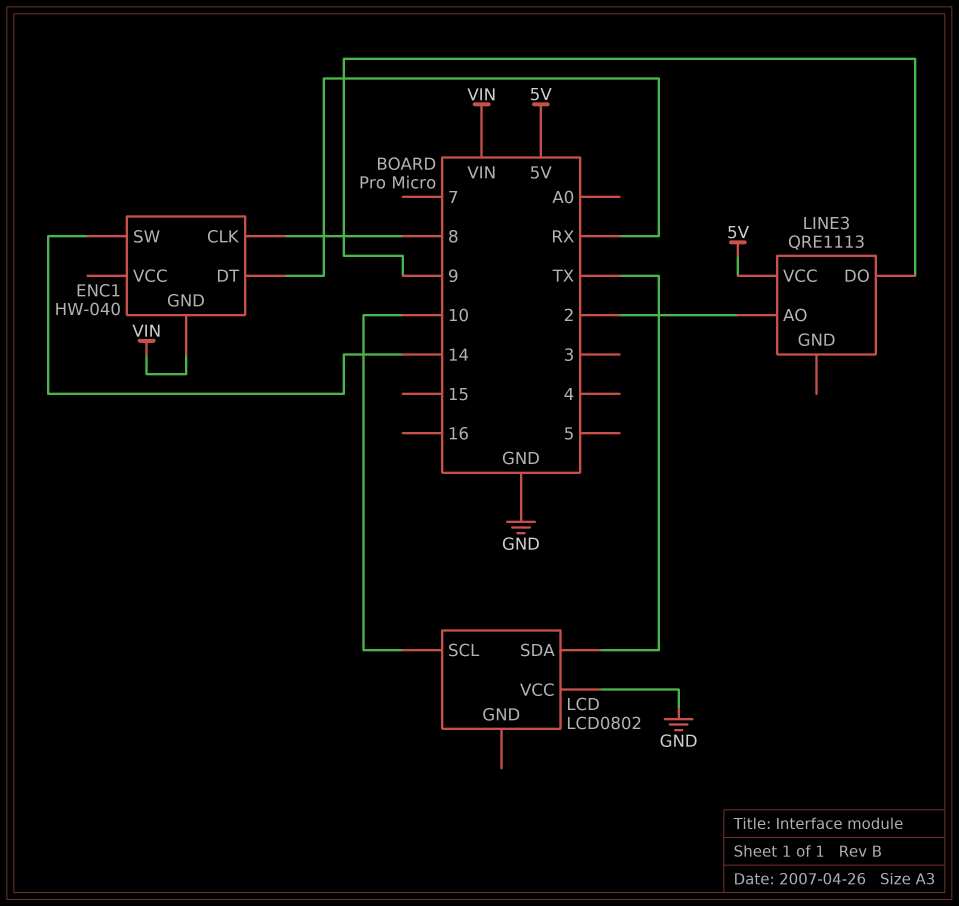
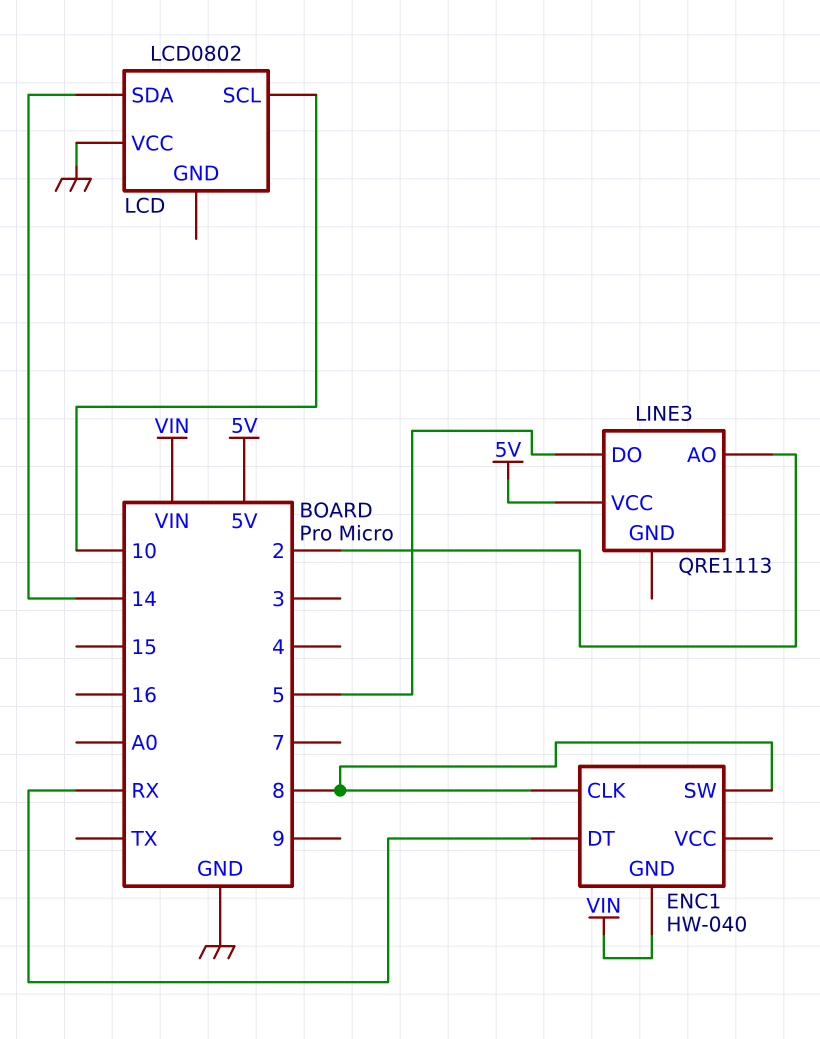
ENC1 pin SW: 14 -> 8
LCD pin SDA: TX -> 14
LINE3 pin DO: 9 -> 5

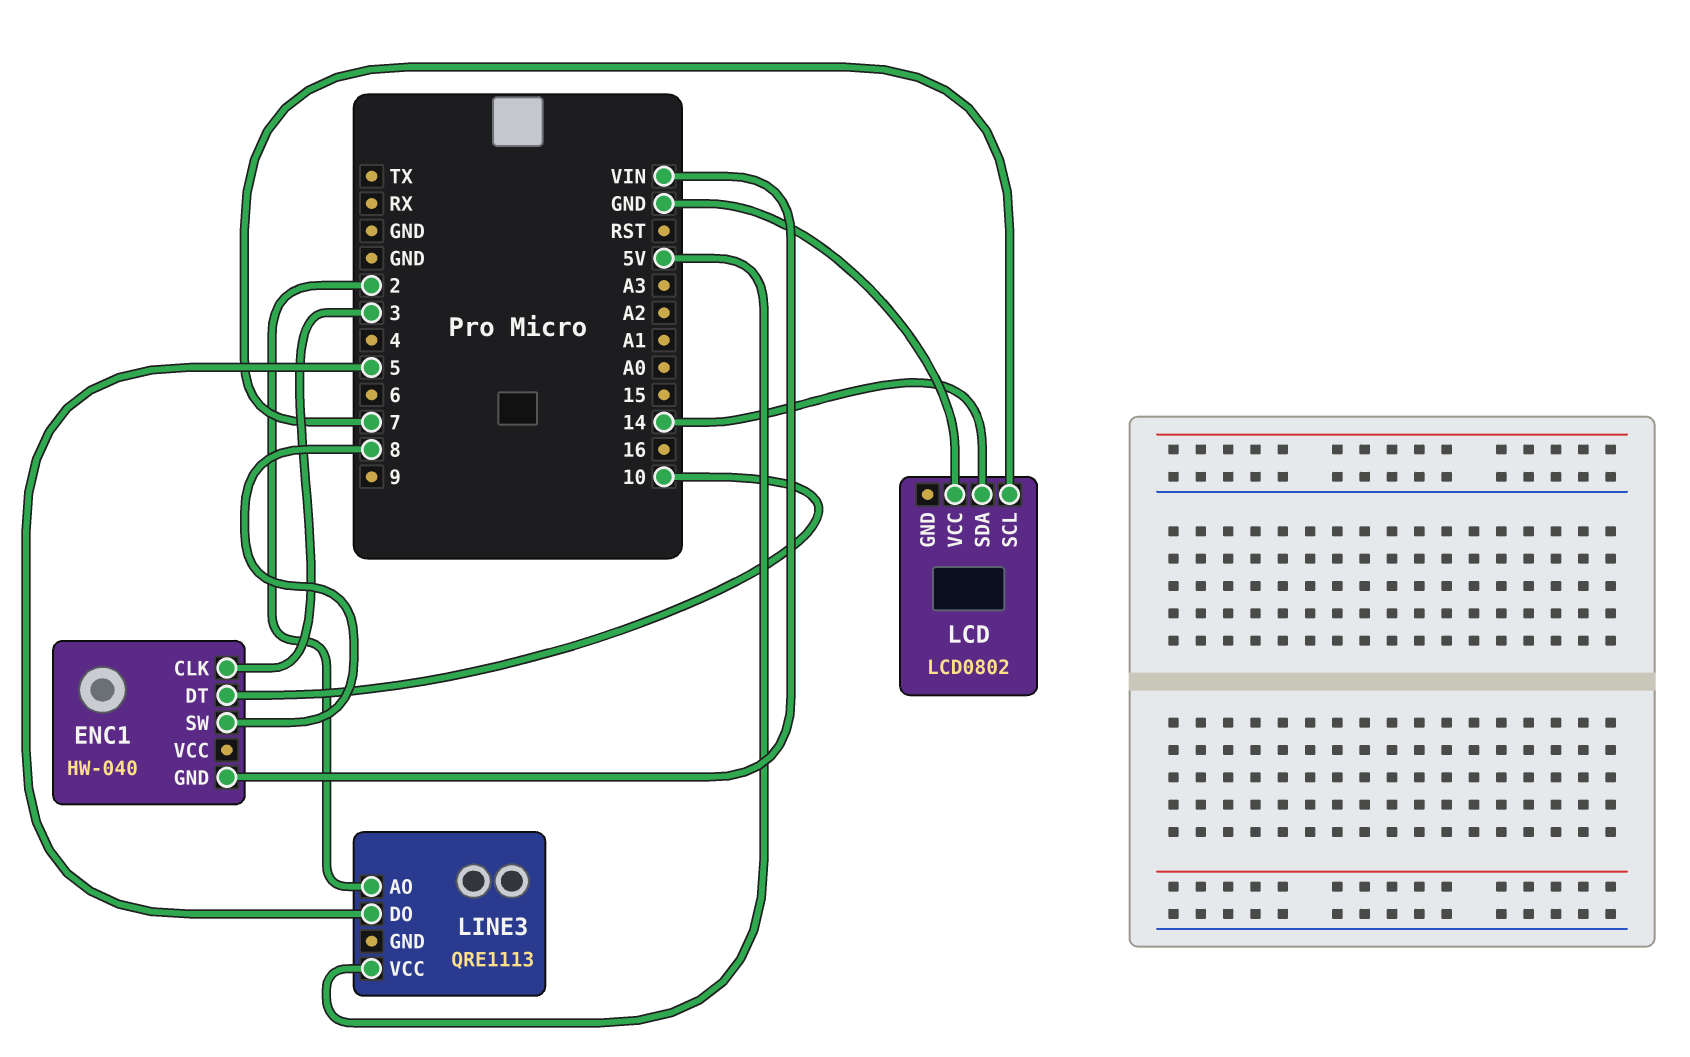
ENC1 pin CLK: 8 -> 3
ENC1 pin DT: RX -> 10
LCD pin SCL: 10 -> 7

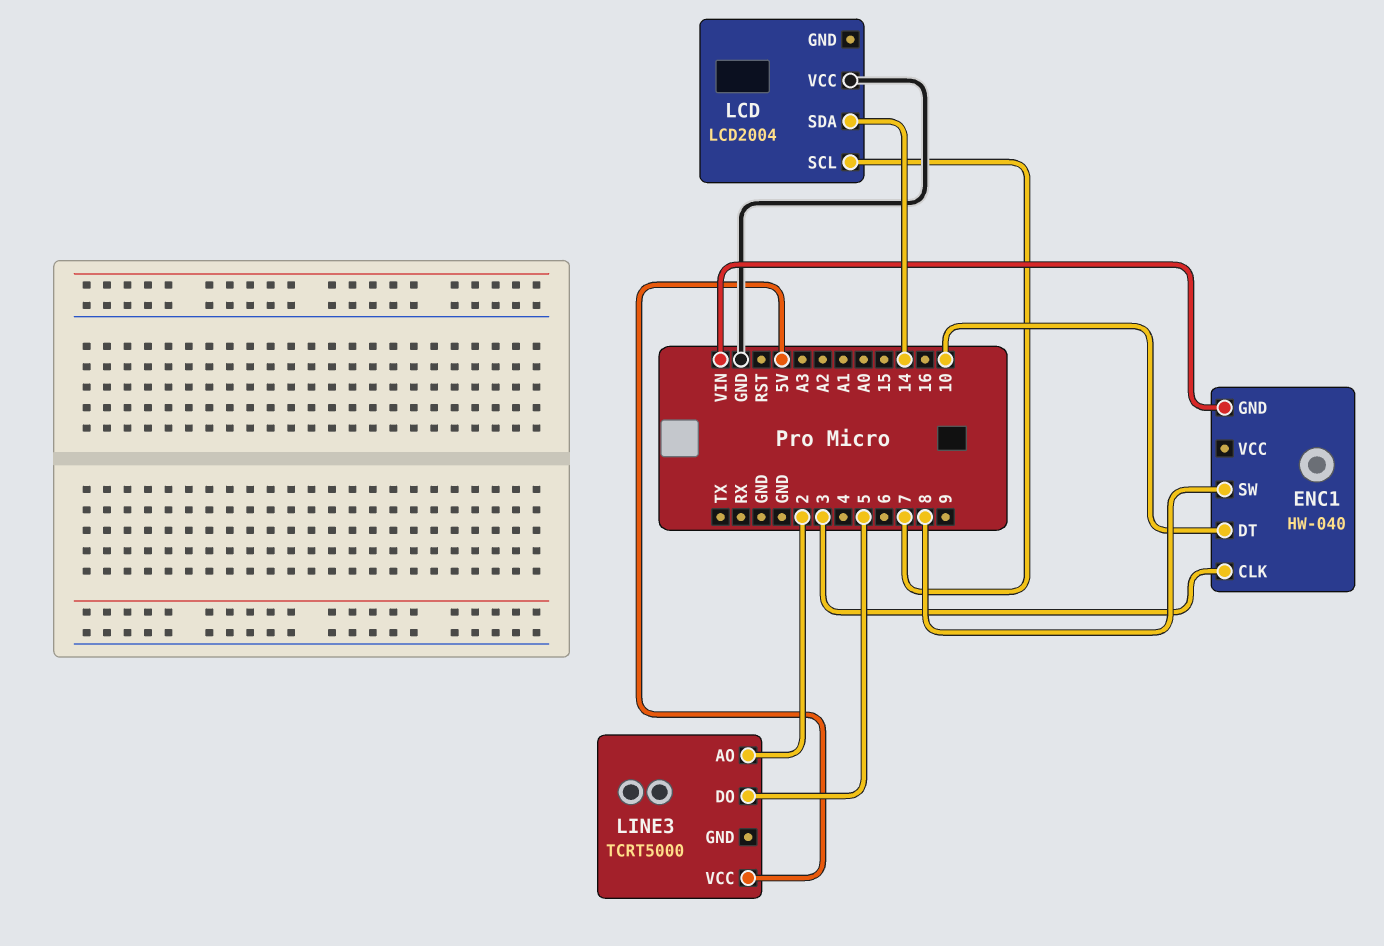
LCD: LCD0802 -> LCD2004
LINE3: QRE1113 -> TCRT5000

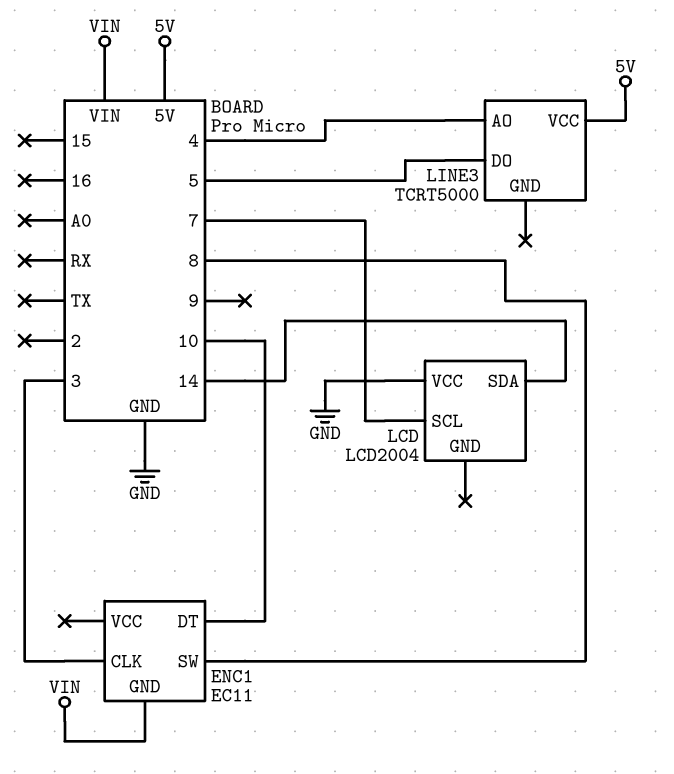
ENC1: HW-040 -> EC11
LINE3 pin AO: 2 -> 4

